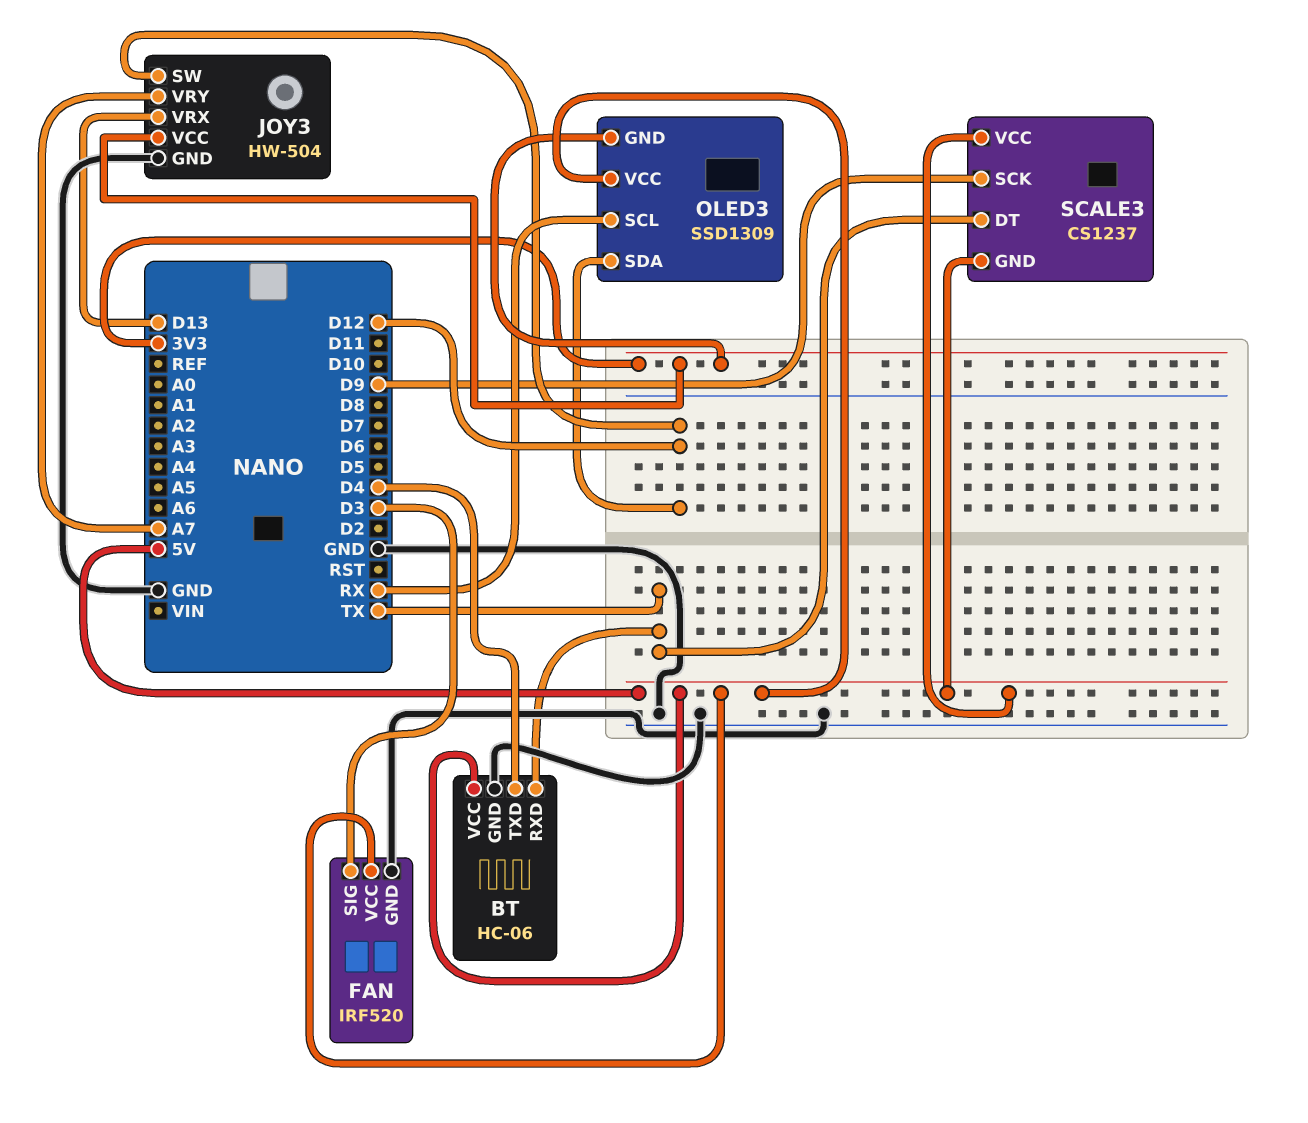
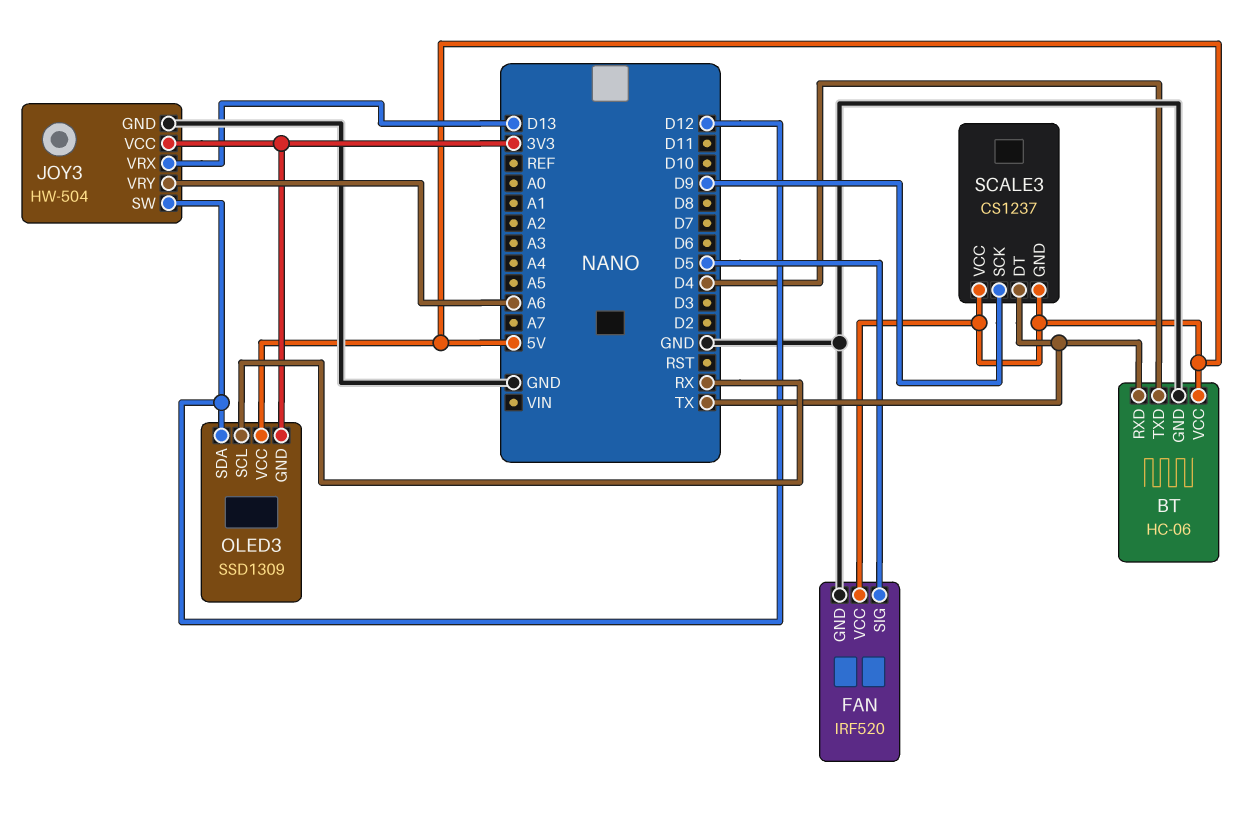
FAN pin SIG: D3 -> D5
JOY3 pin VRY: A7 -> A6

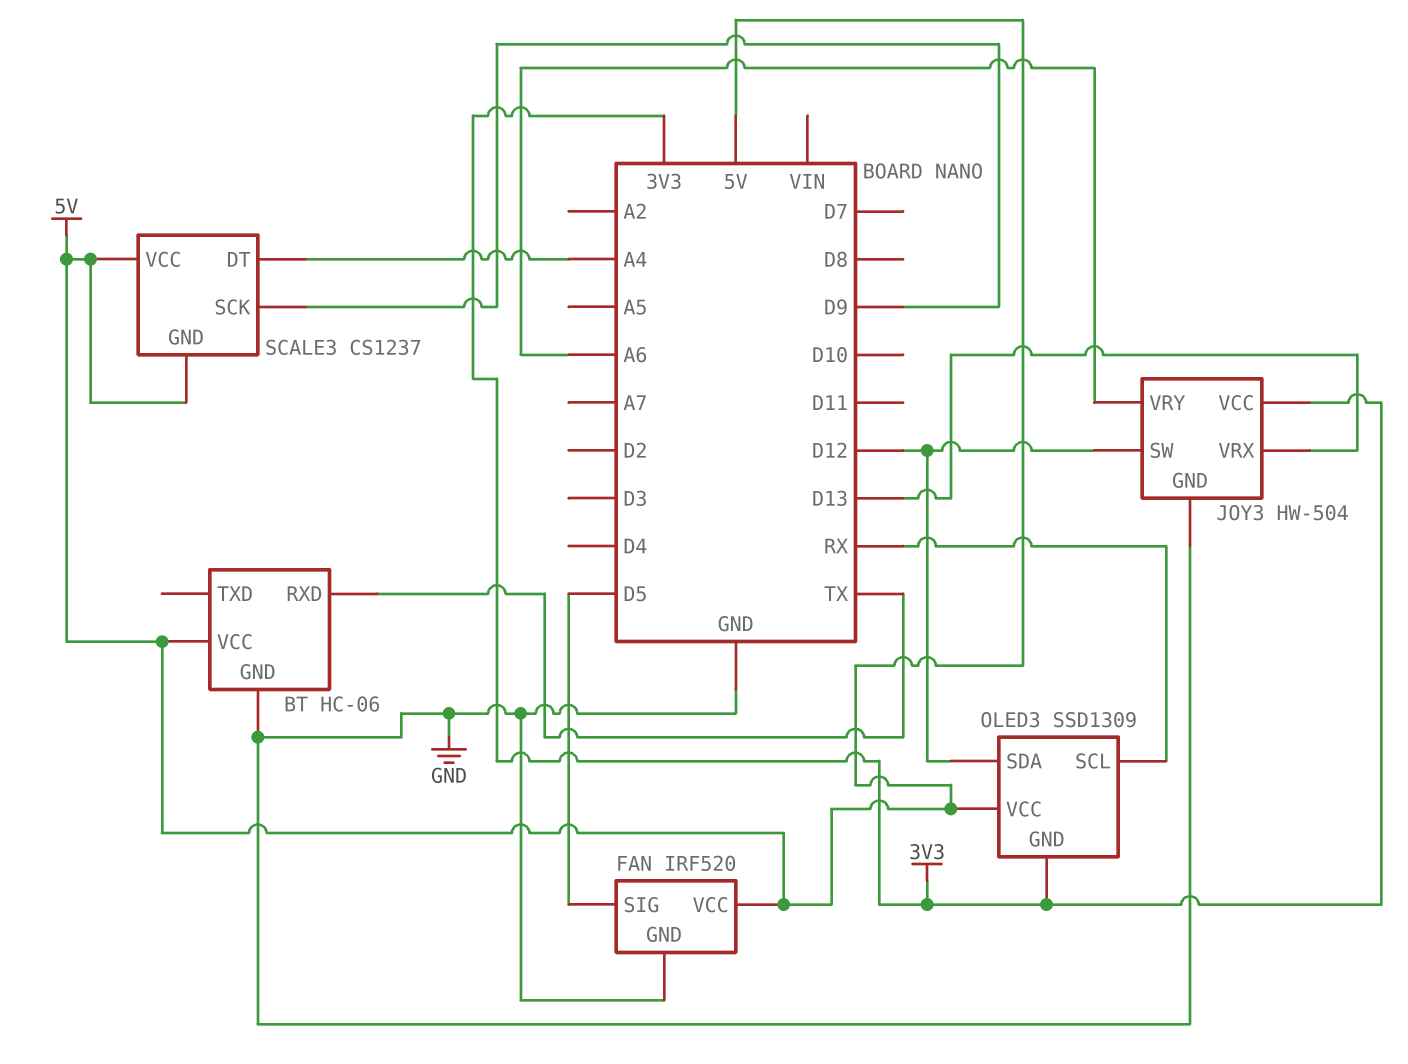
BT pin TXD: D4 -> none
SCALE3 pin DT: TX -> A4

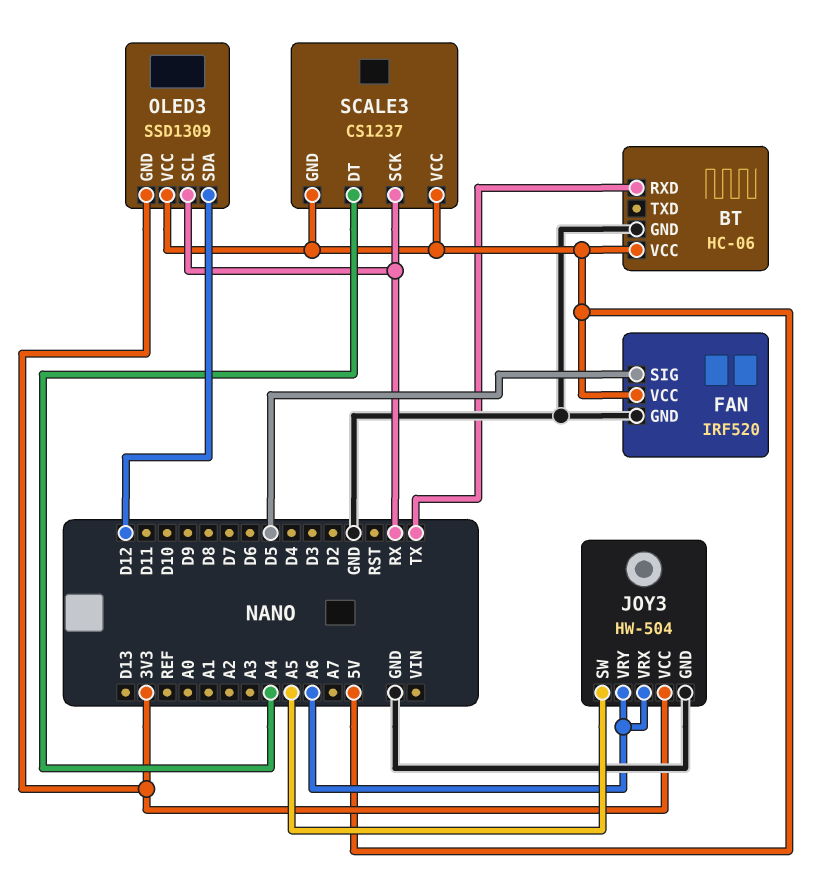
JOY3 pin SW: D12 -> A5
JOY3 pin VRX: D13 -> A6
SCALE3 pin SCK: D9 -> RX

